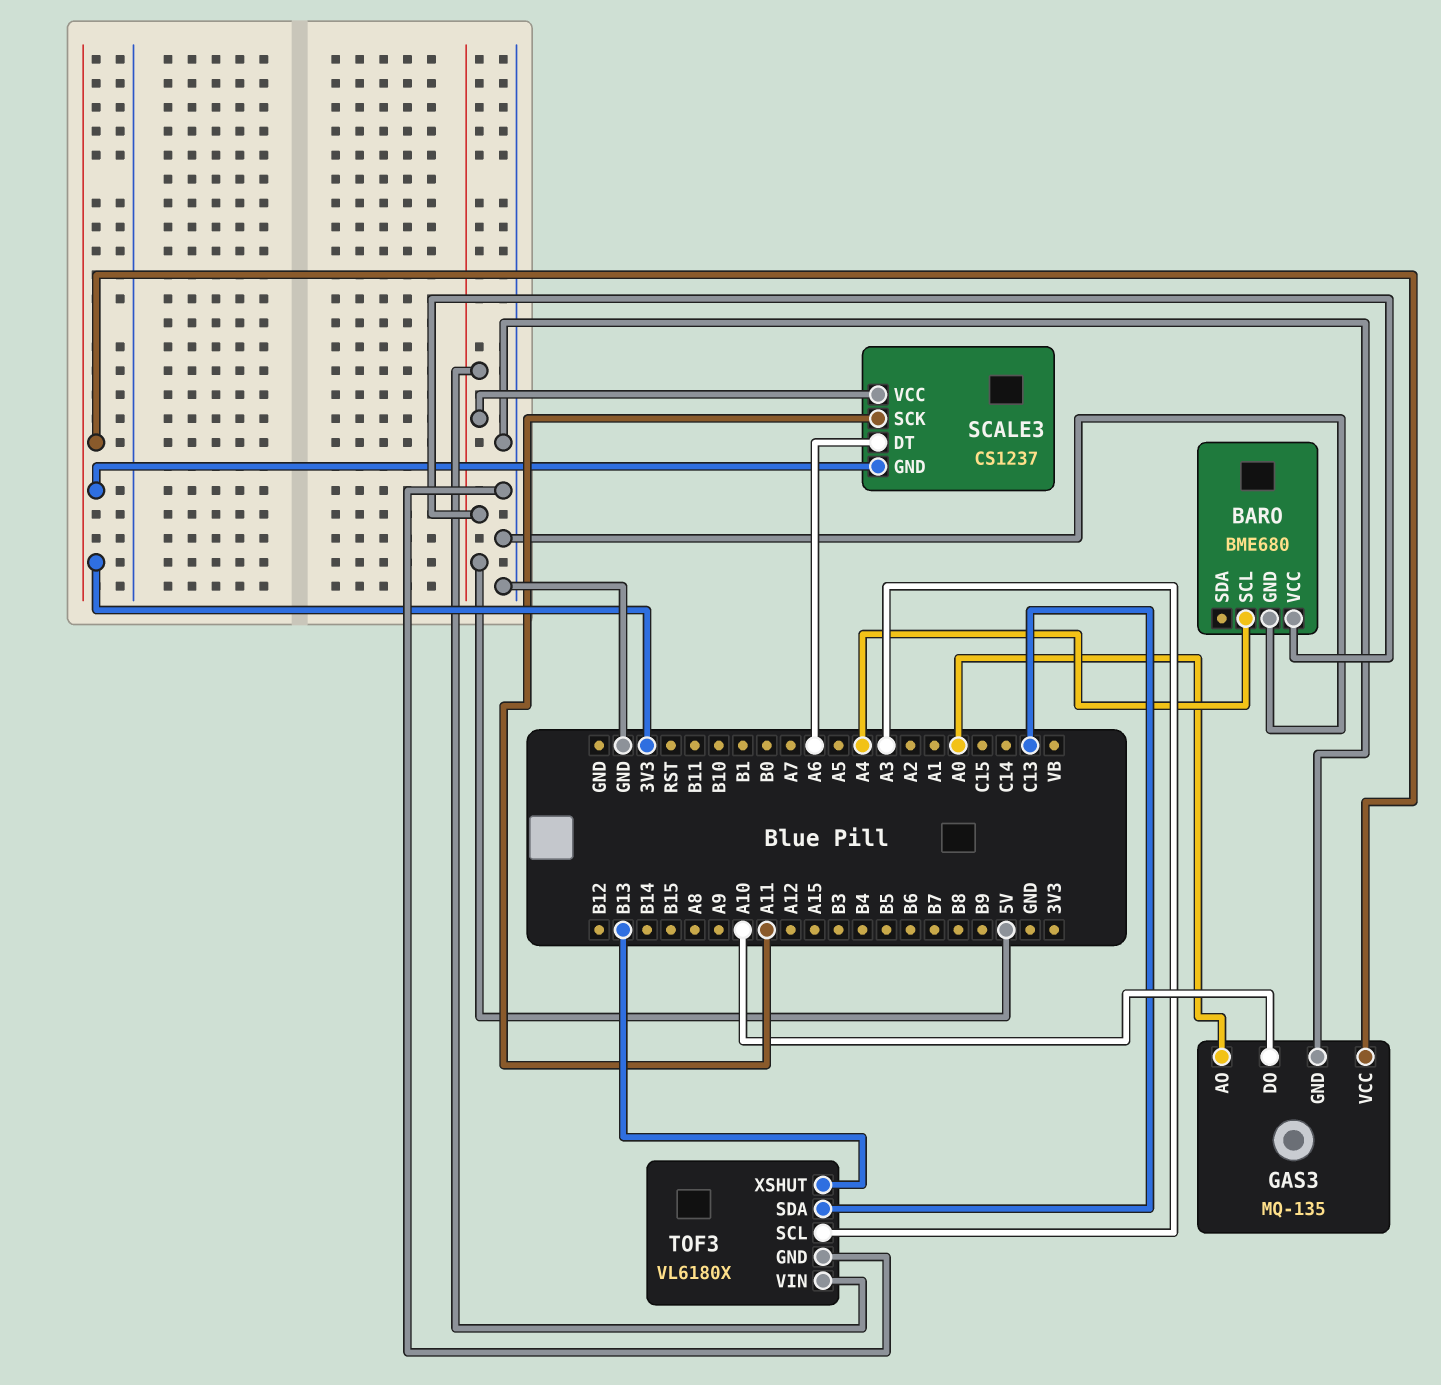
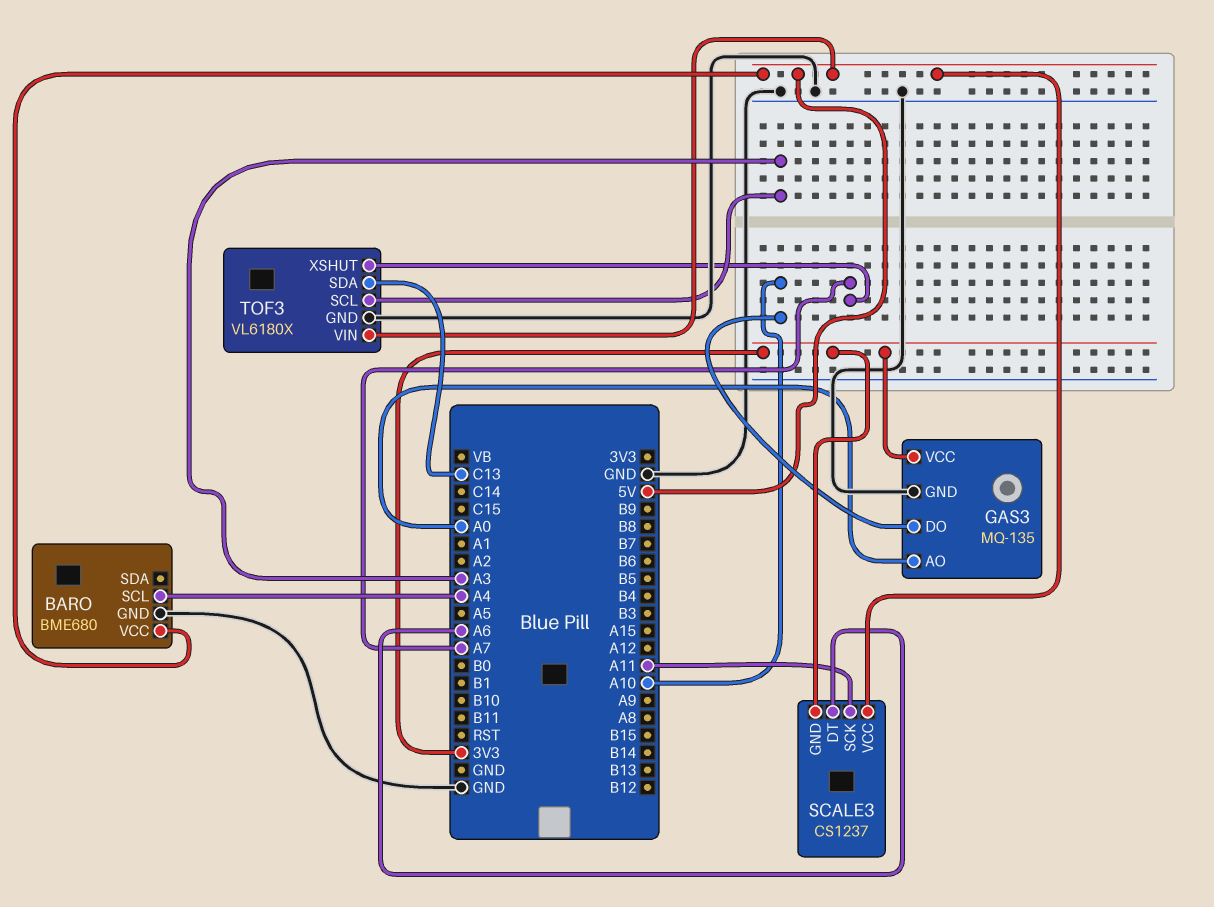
TOF3 pin XSHUT: B13 -> A7

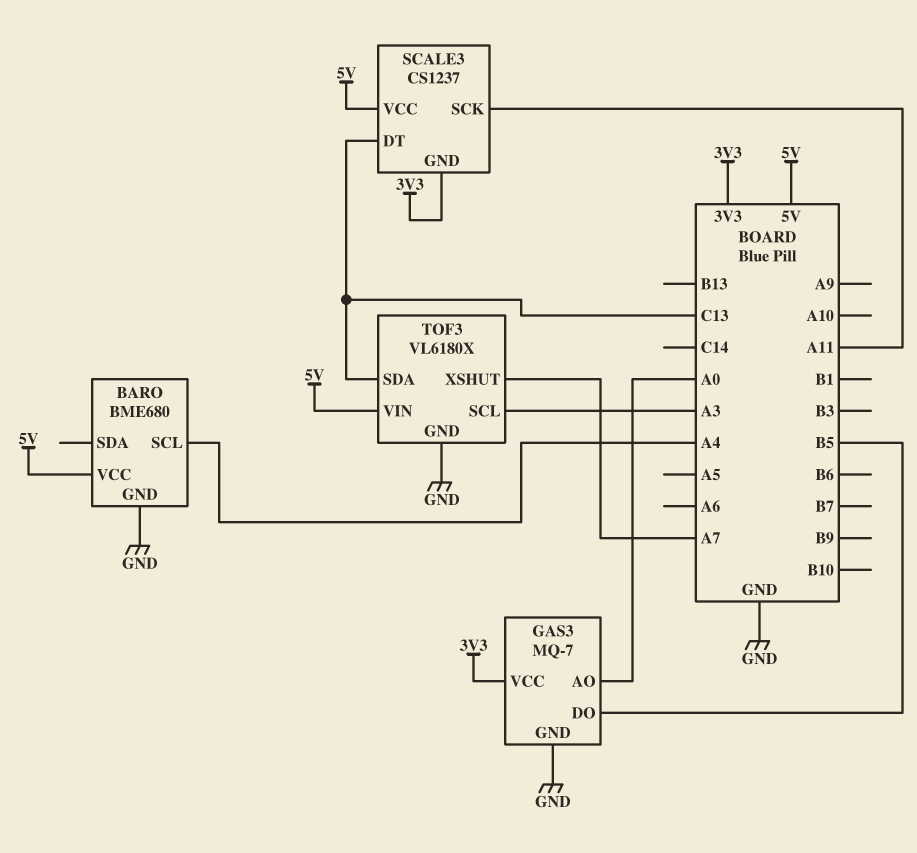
GAS3: MQ-135 -> MQ-7
GAS3 pin DO: A10 -> B5
SCALE3 pin DT: A6 -> C13

